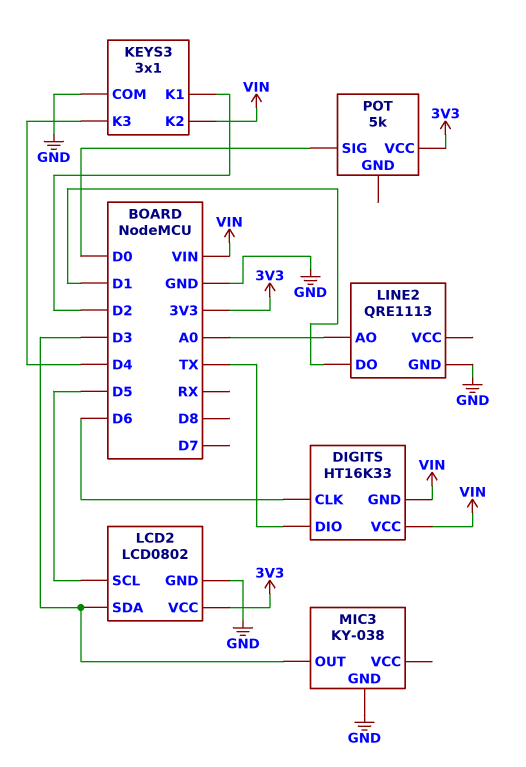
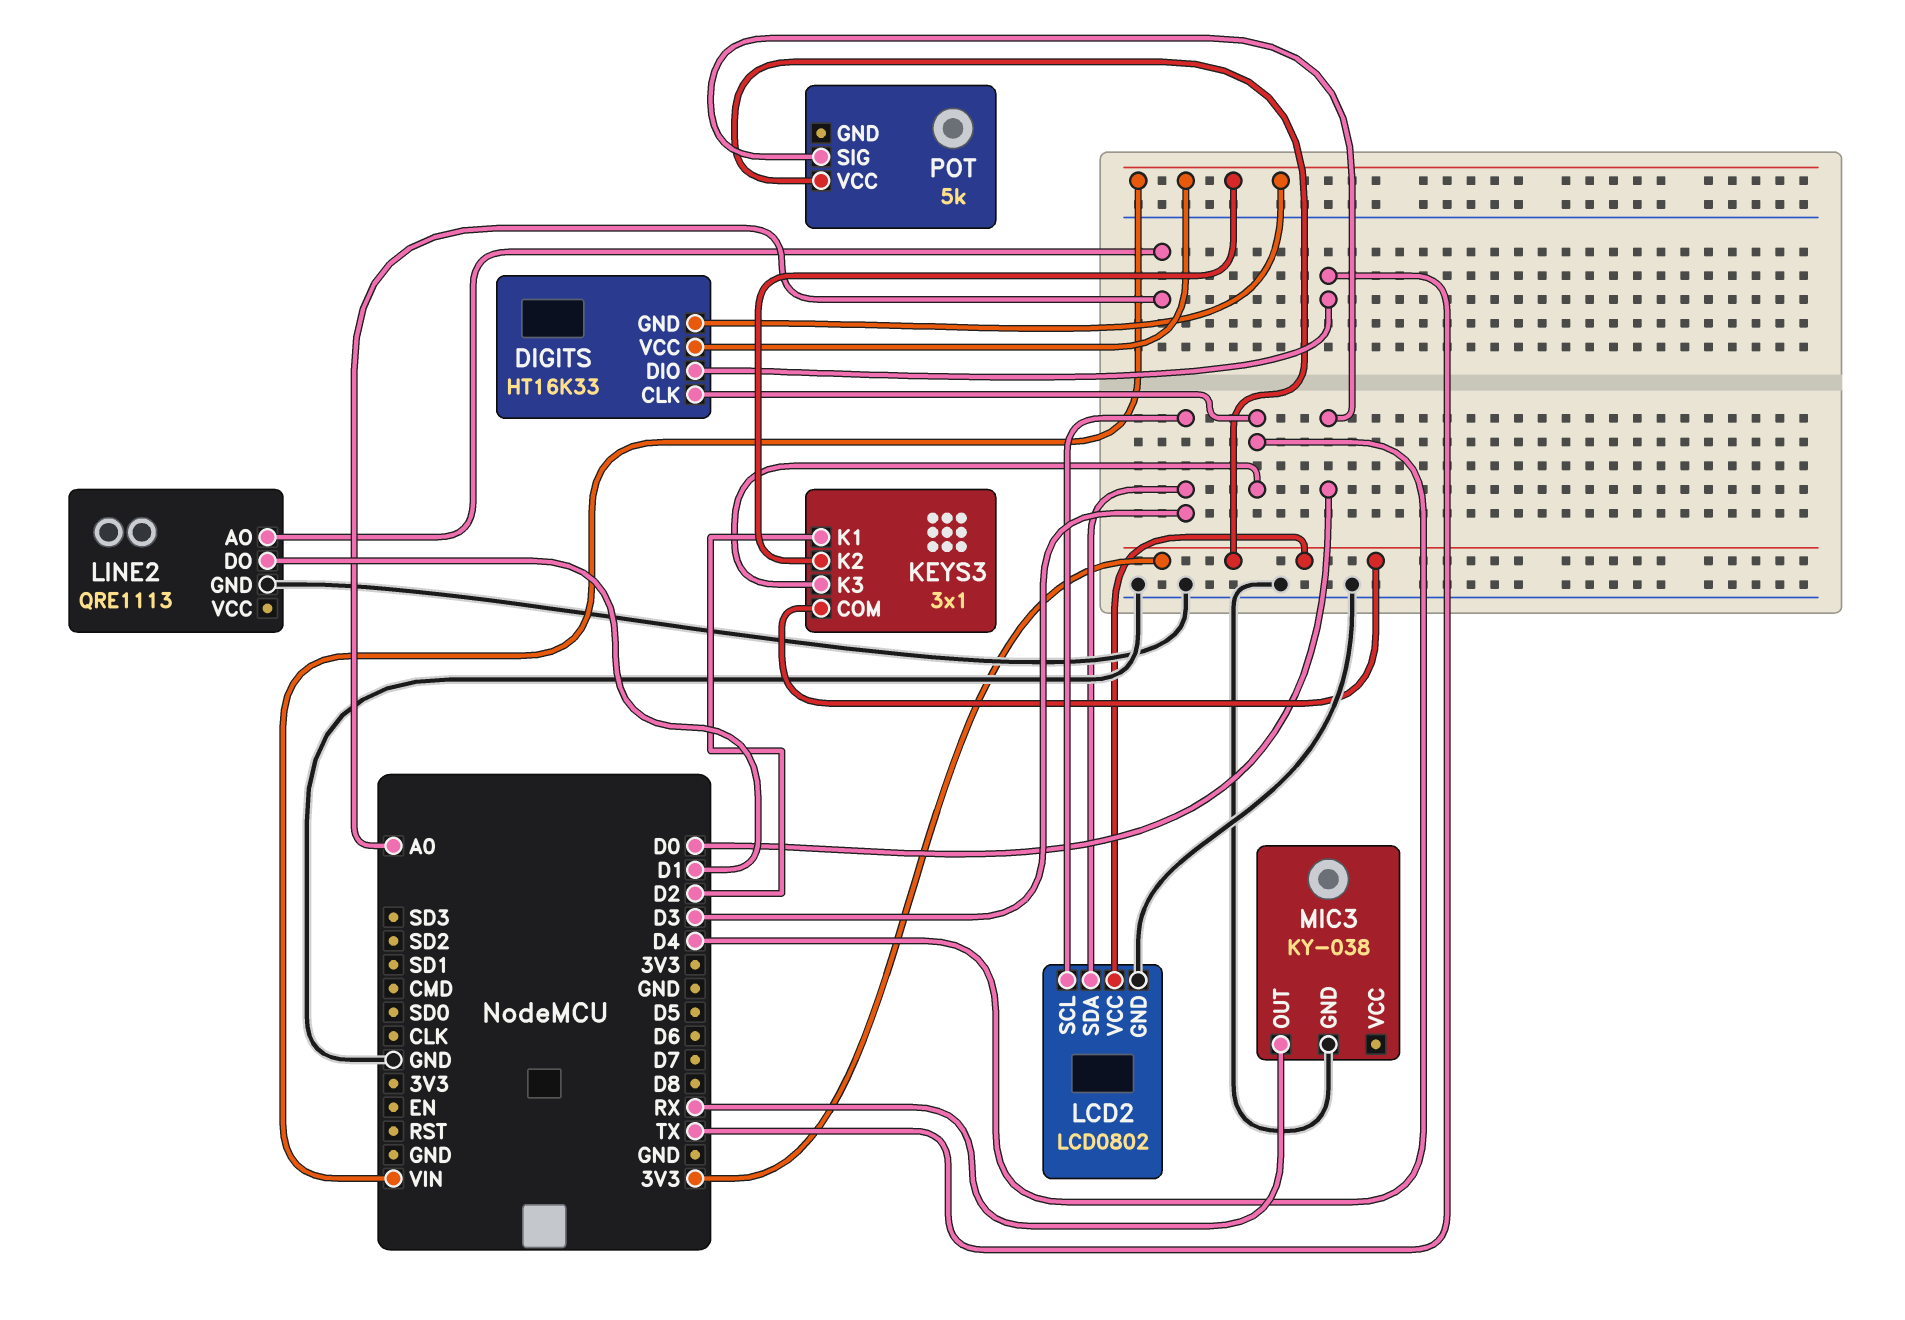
DIGITS pin CLK: D6 -> D4
KEYS3 pin COM: GND -> 3V3
LCD2 pin SCL: D5 -> D3
MIC3 pin OUT: D3 -> RX

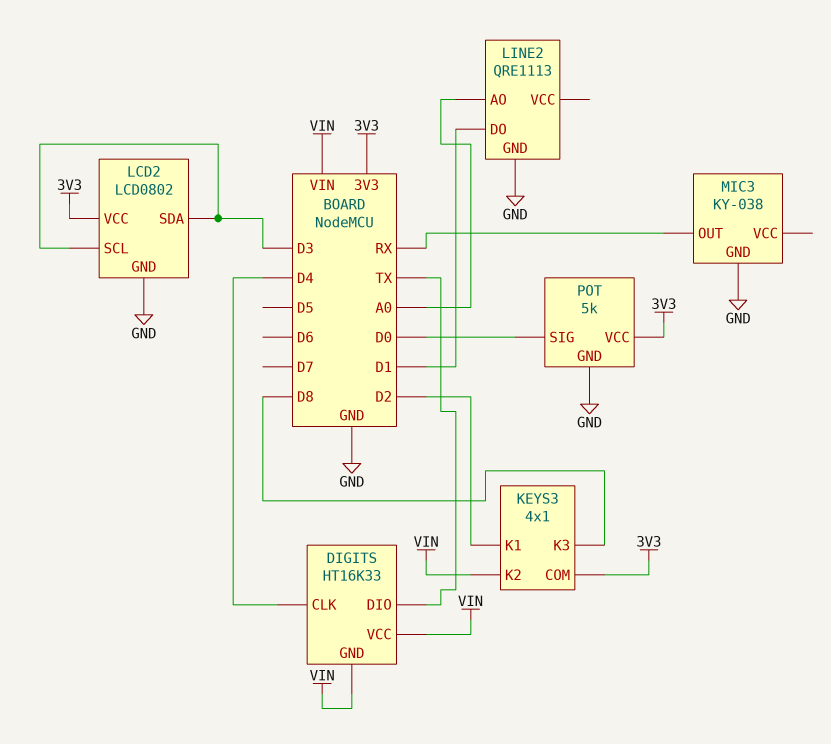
KEYS3: 3x1 -> 4x1
KEYS3 pin K3: D4 -> D8
POT pin GND: none -> GND

